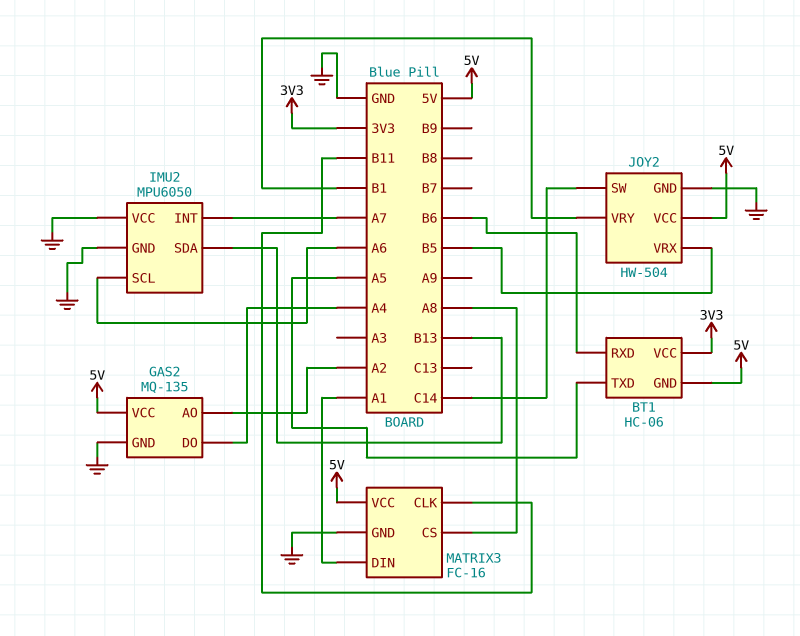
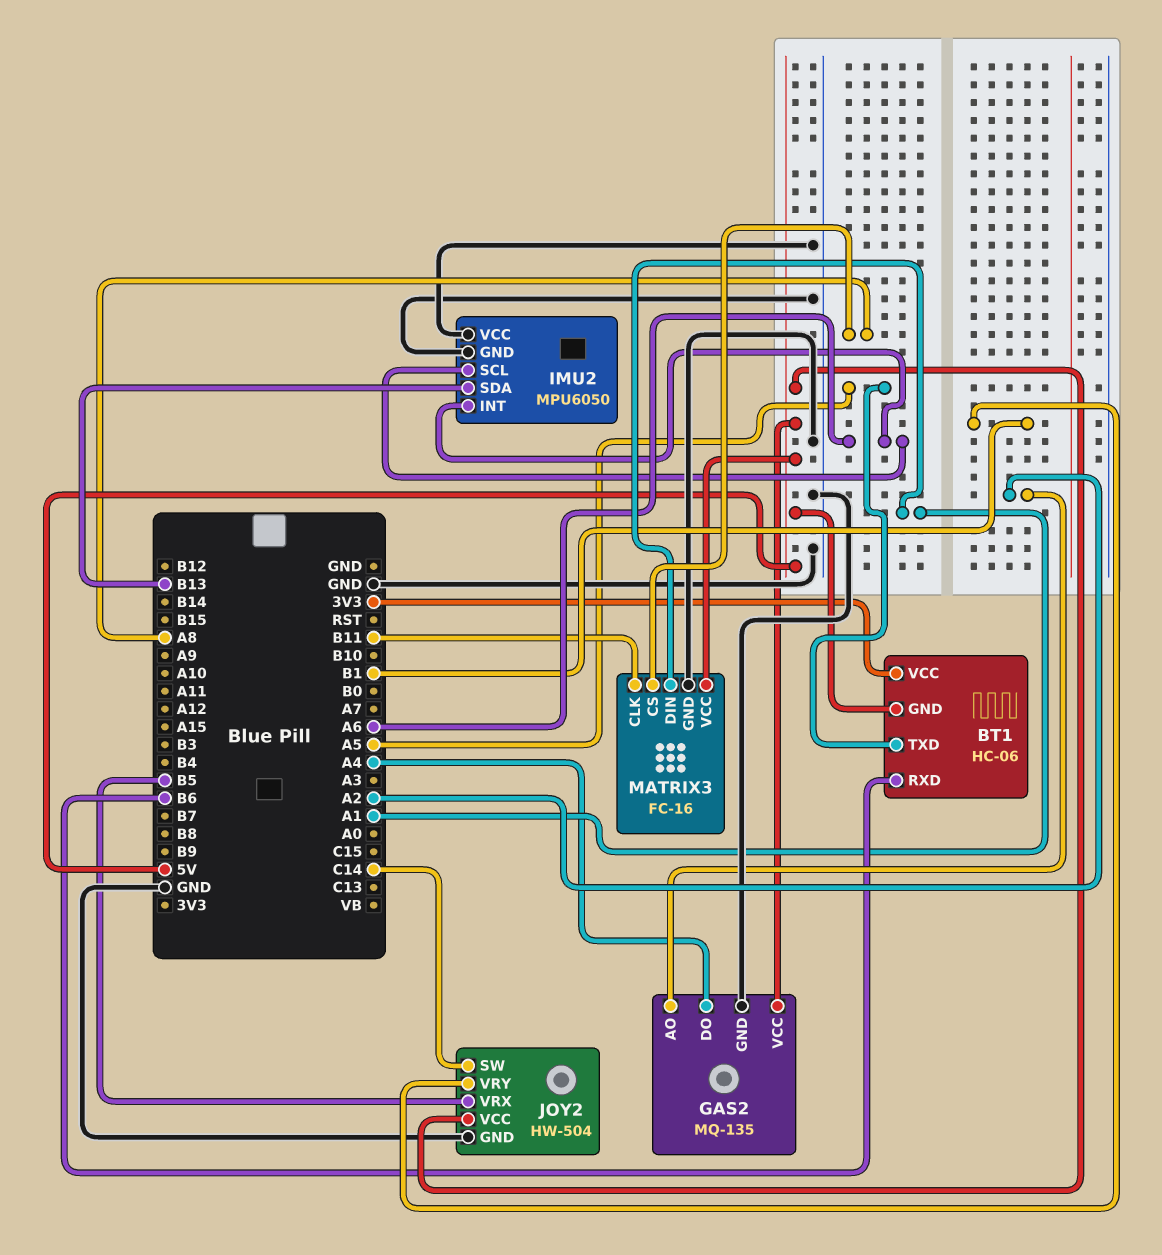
IMU2 pin INT: A7 -> A6

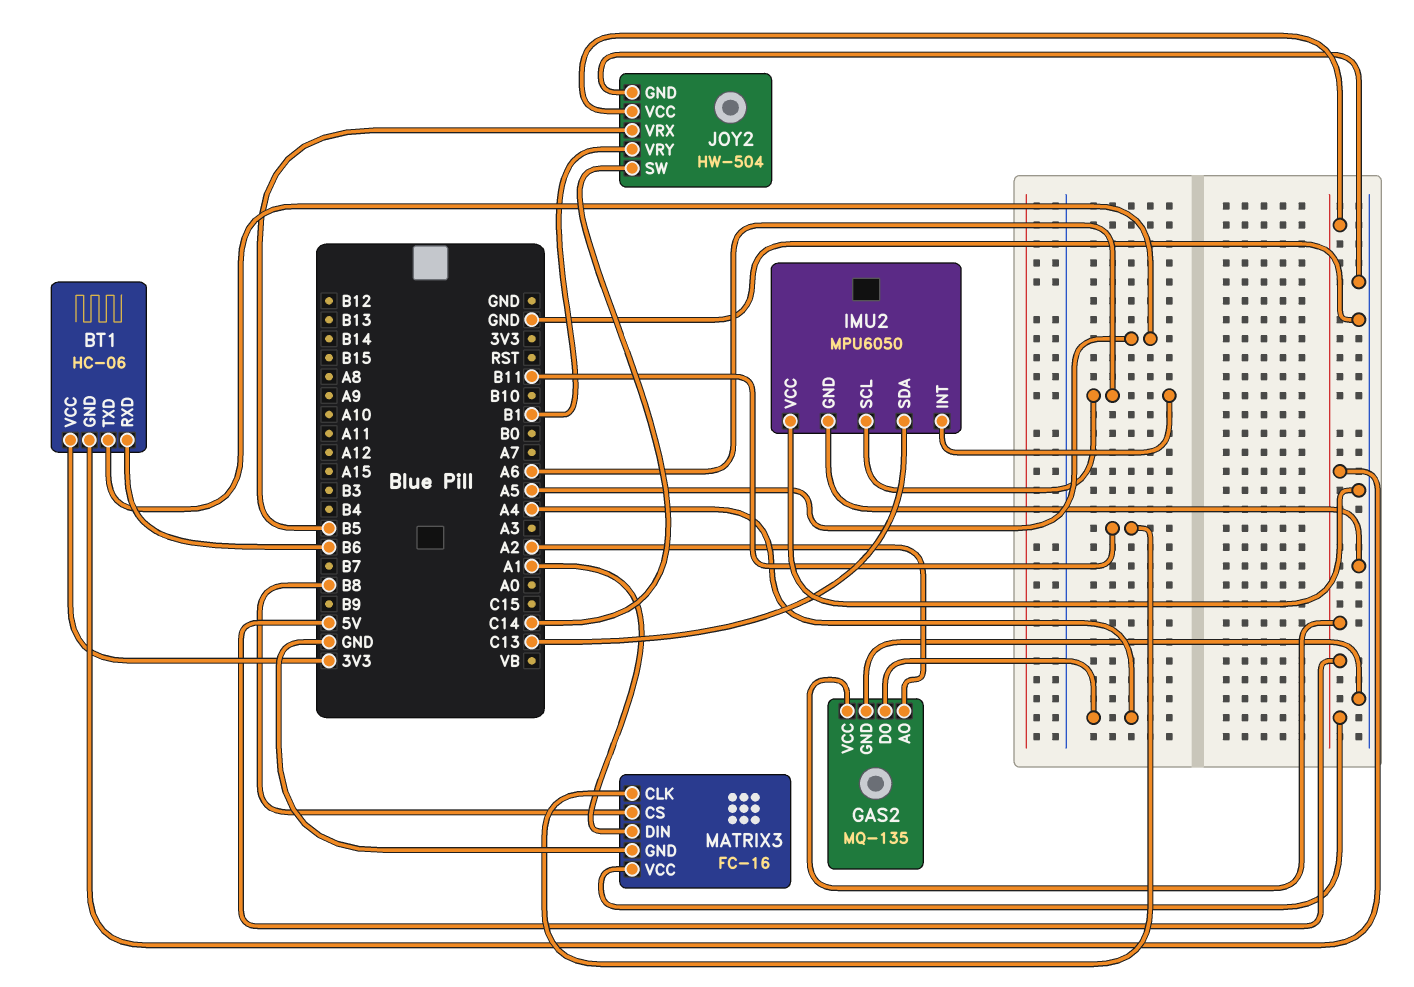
IMU2 pin SDA: B13 -> C13
MATRIX3 pin CS: A8 -> B8

